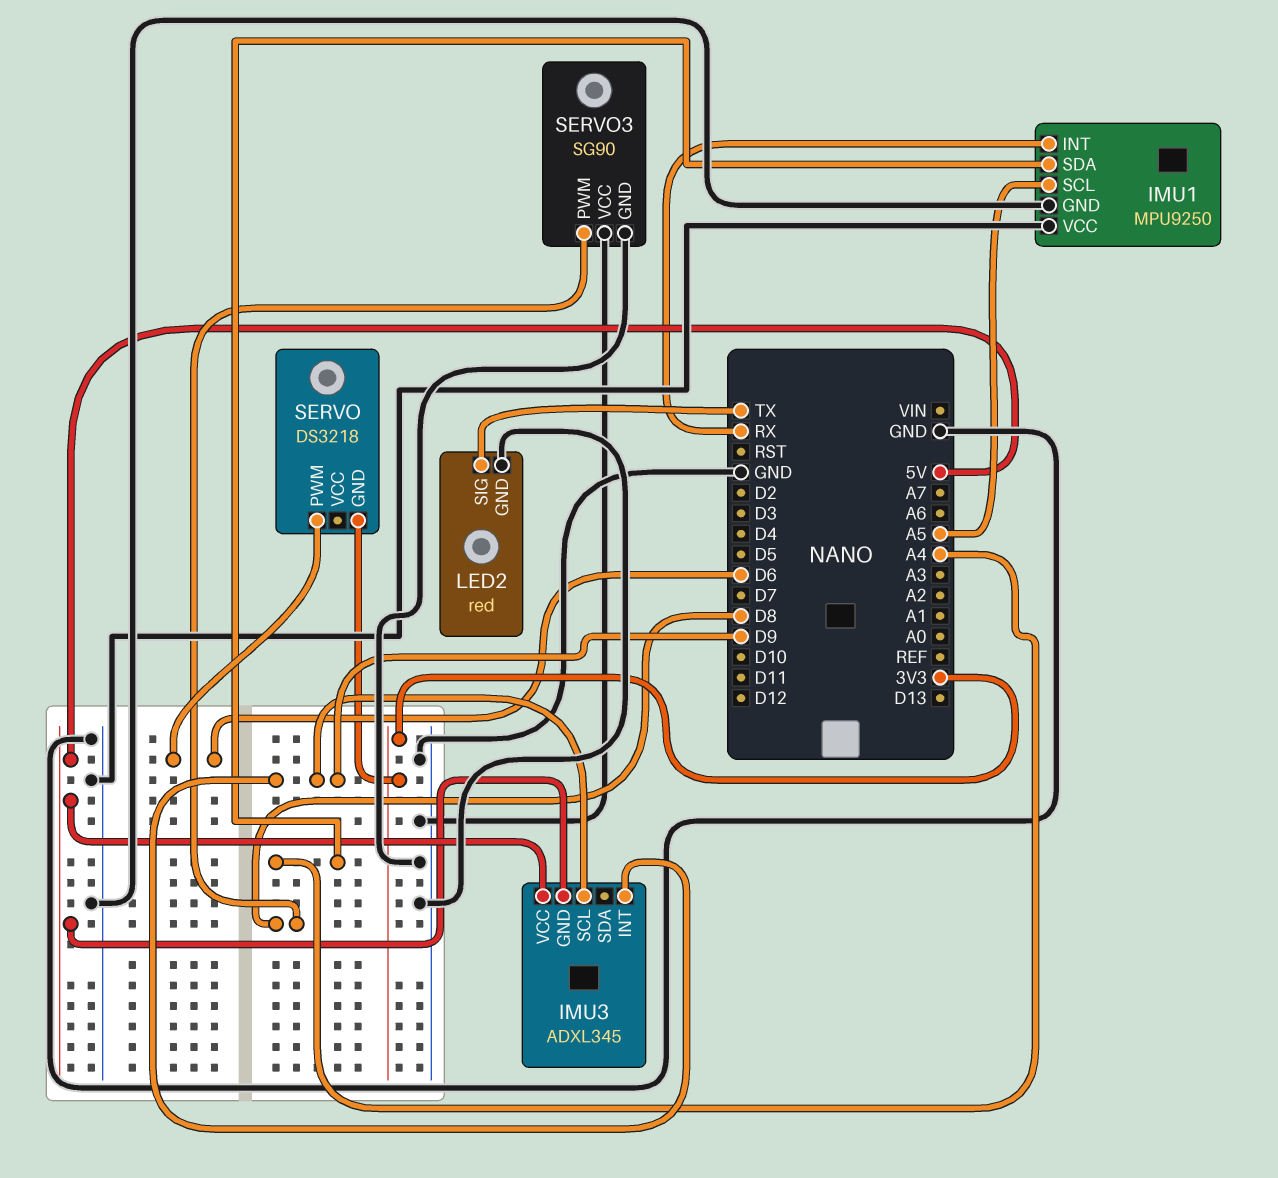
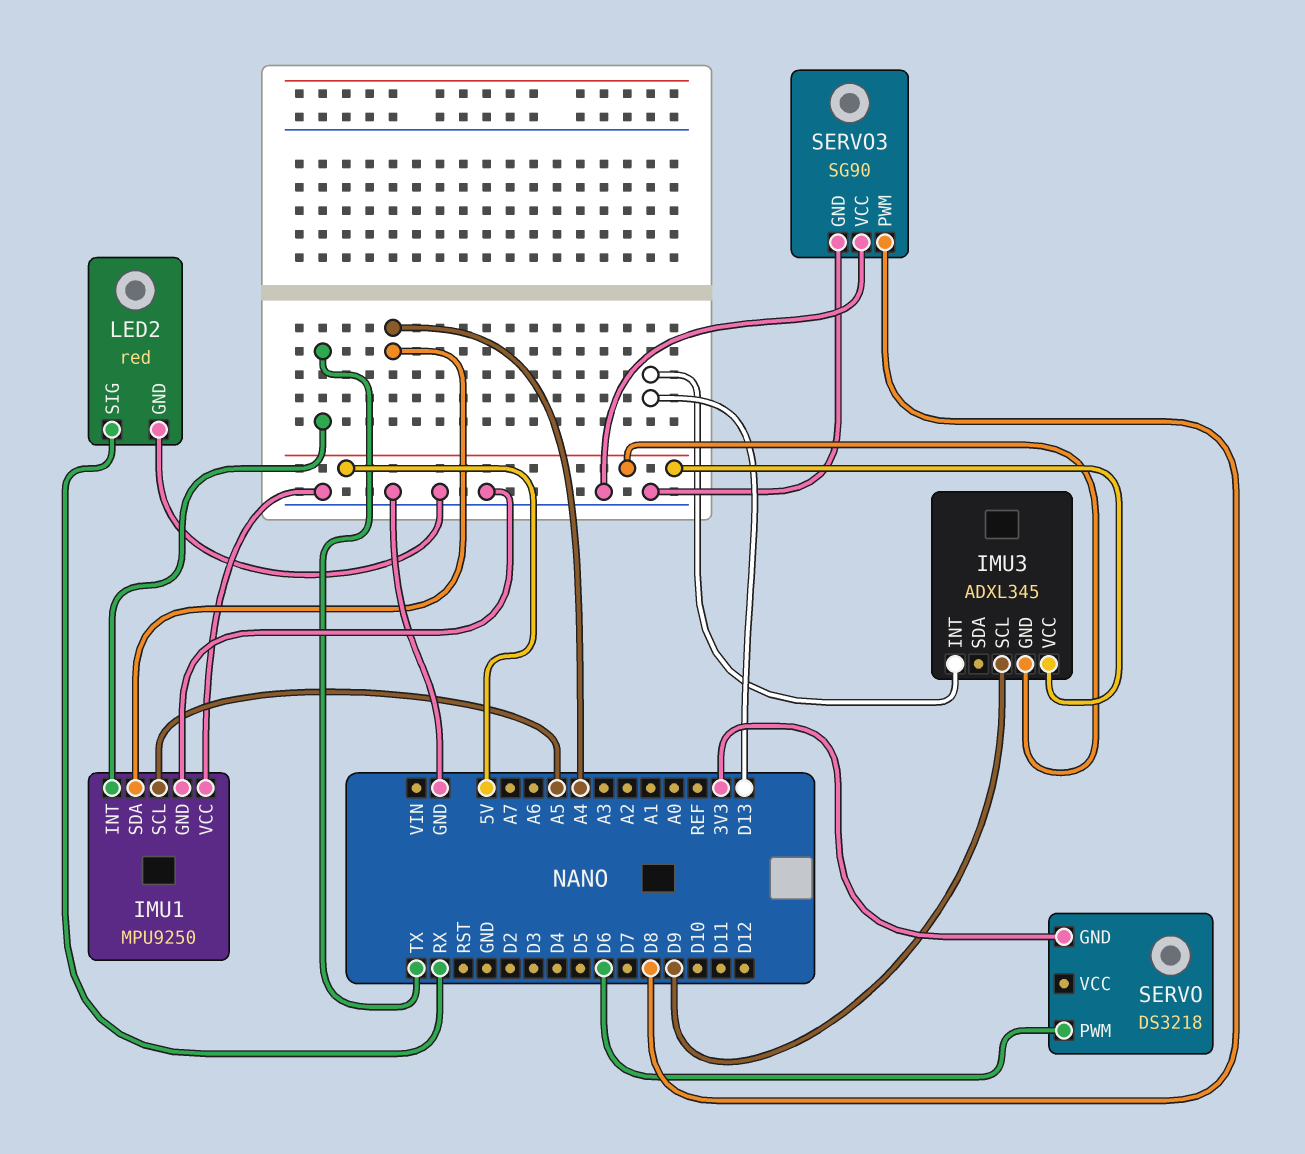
IMU1 pin INT: RX -> TX
IMU3 pin INT: D9 -> D13
LED2 pin SIG: TX -> RX

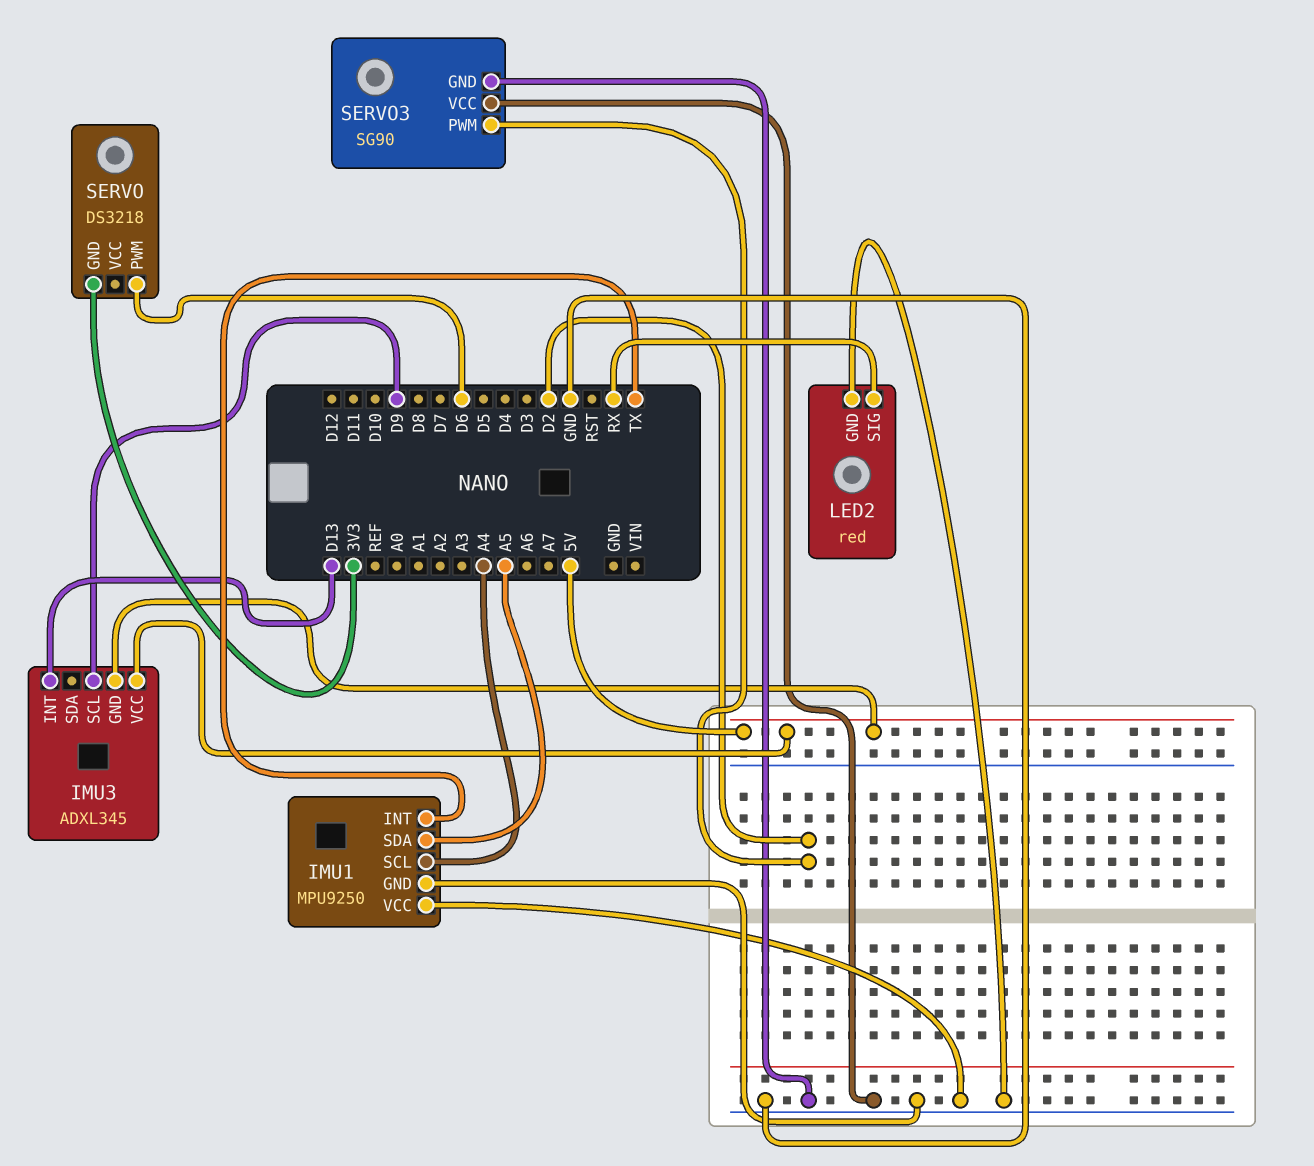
IMU1 pin SCL: A5 -> A4
IMU1 pin SDA: A4 -> A5
SERVO3 pin PWM: D8 -> D2

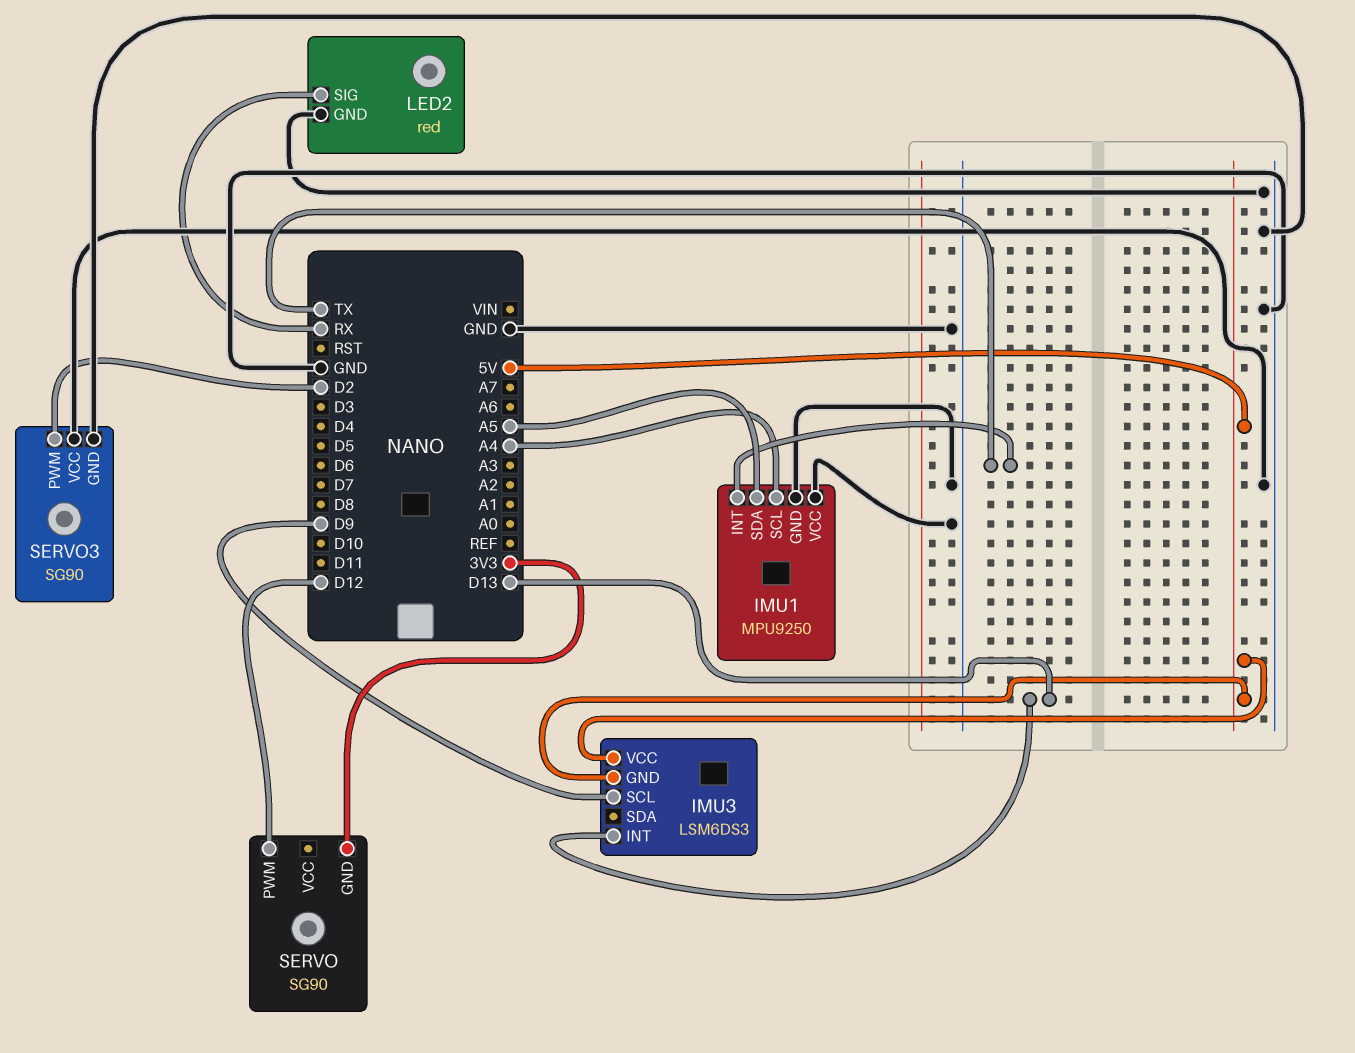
IMU3: ADXL345 -> LSM6DS3
SERVO: DS3218 -> SG90
SERVO pin PWM: D6 -> D12

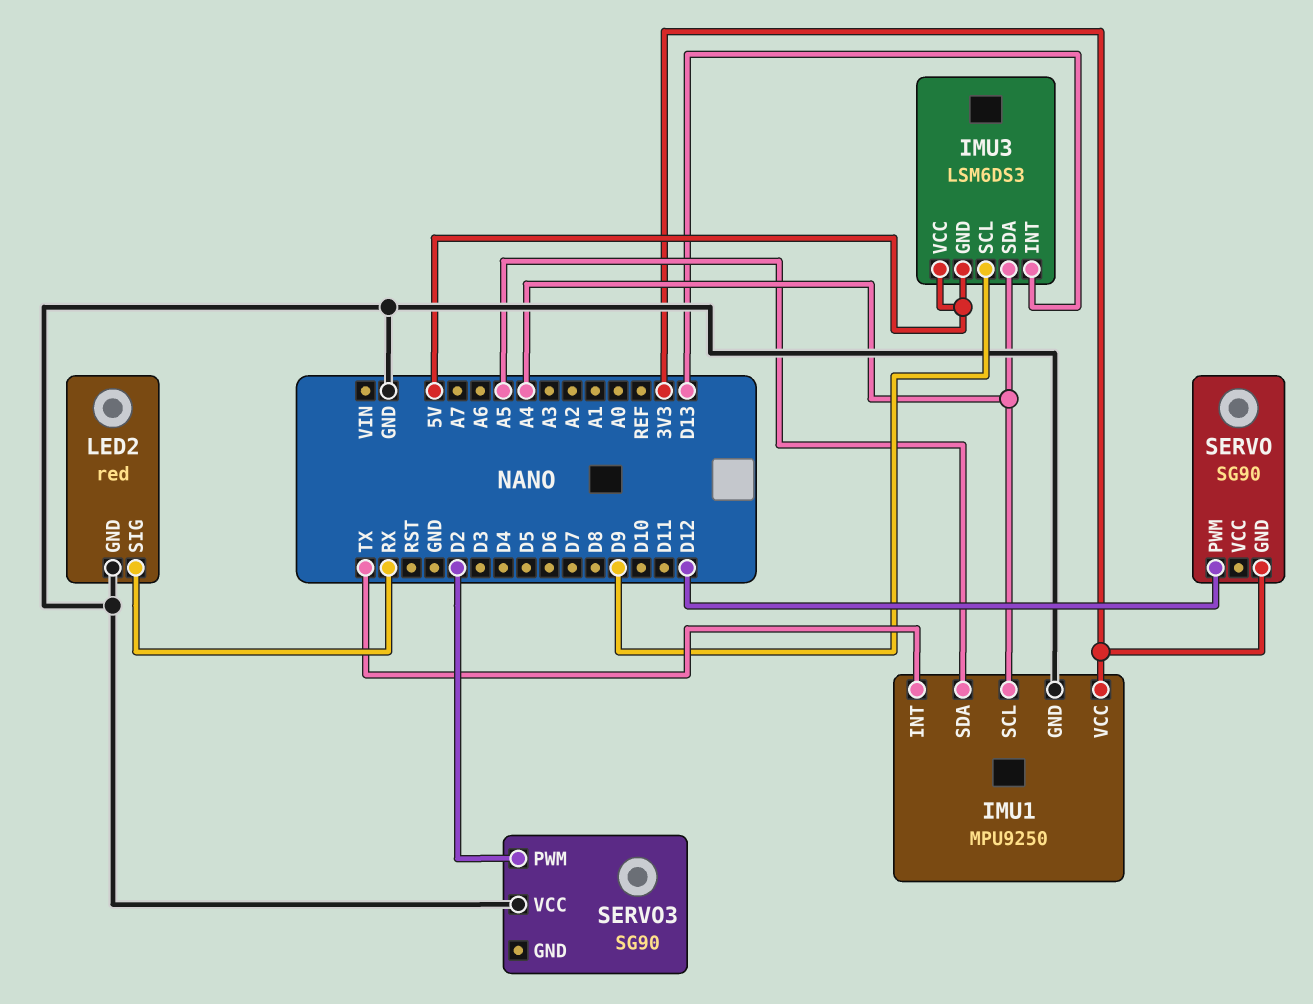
IMU1 pin VCC: GND -> 3V3
IMU3 pin SDA: none -> A4
SERVO3 pin GND: GND -> none

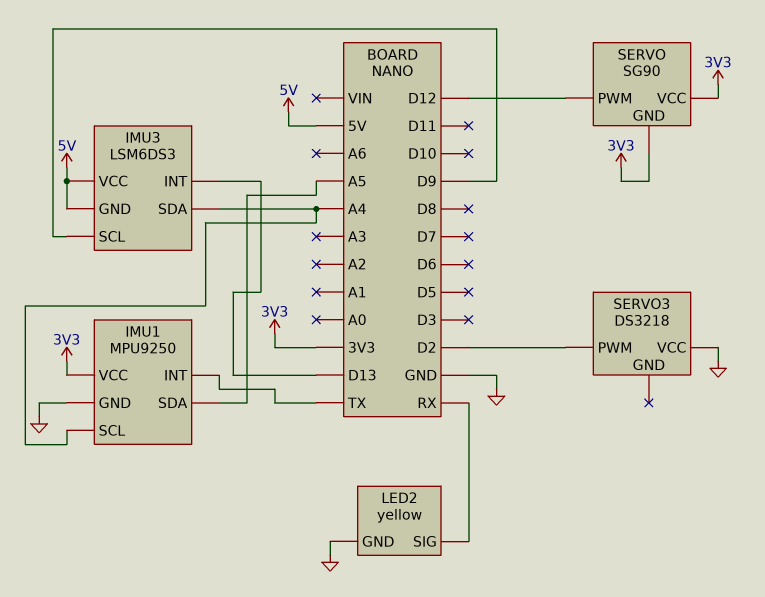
LED2: red -> yellow
SERVO pin VCC: none -> 3V3
SERVO3: SG90 -> DS3218

